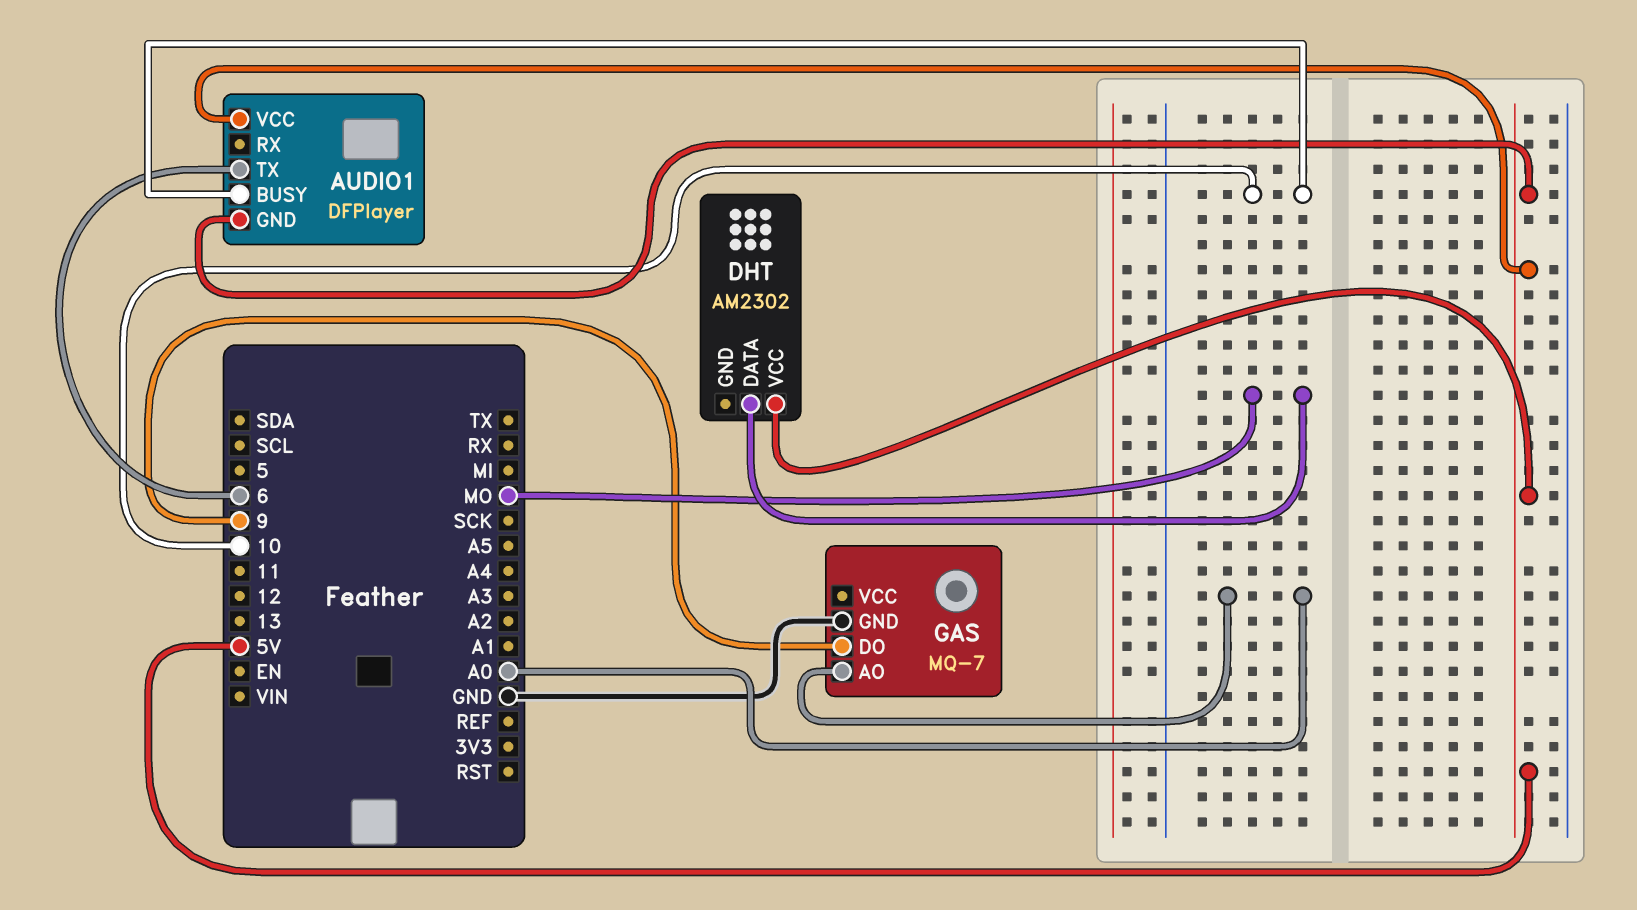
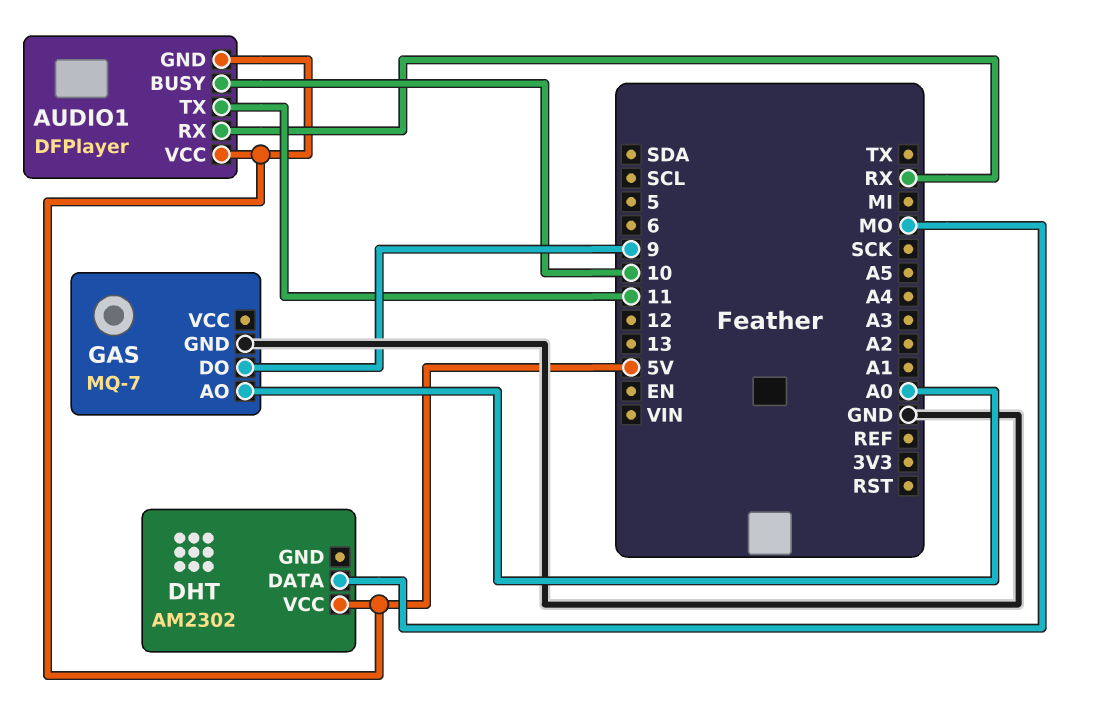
AUDIO1 pin RX: none -> RX
AUDIO1 pin TX: 6 -> 11

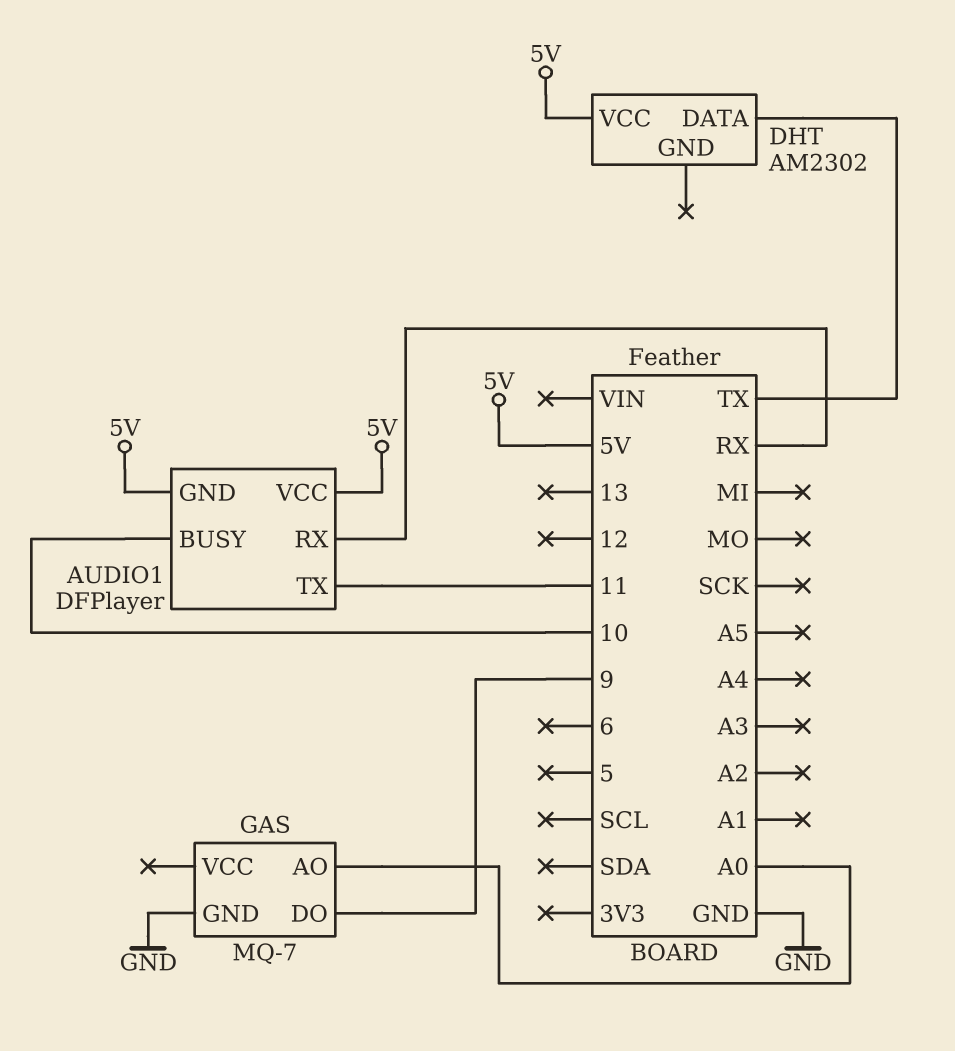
DHT pin DATA: MO -> TX

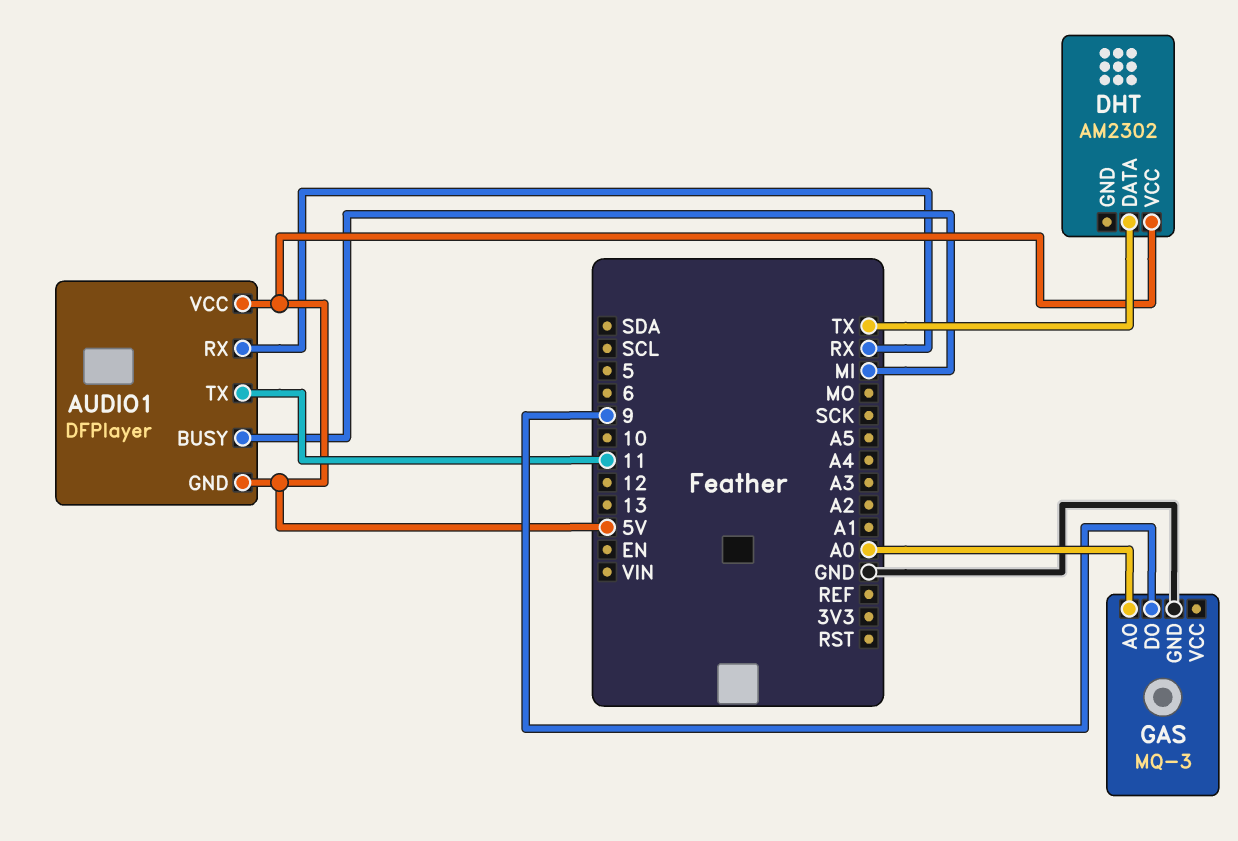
AUDIO1 pin BUSY: 10 -> MI
GAS: MQ-7 -> MQ-3

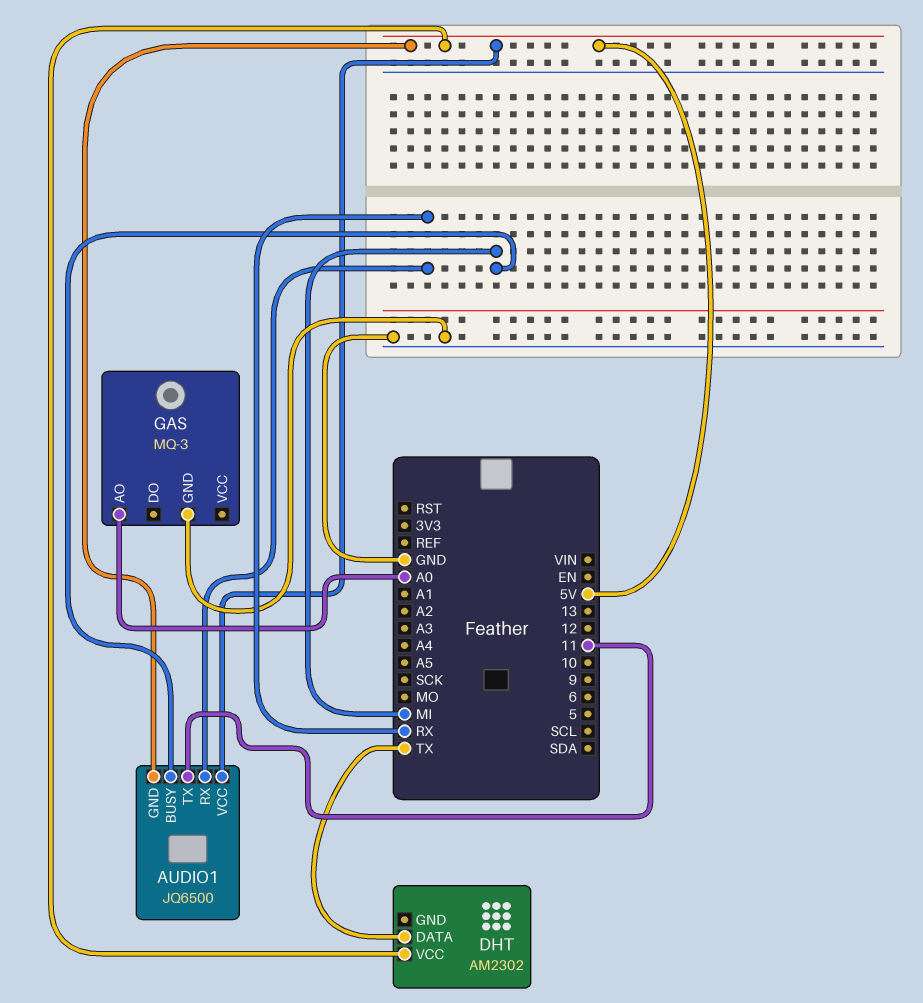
AUDIO1: DFPlayer -> JQ6500
GAS pin DO: 9 -> none

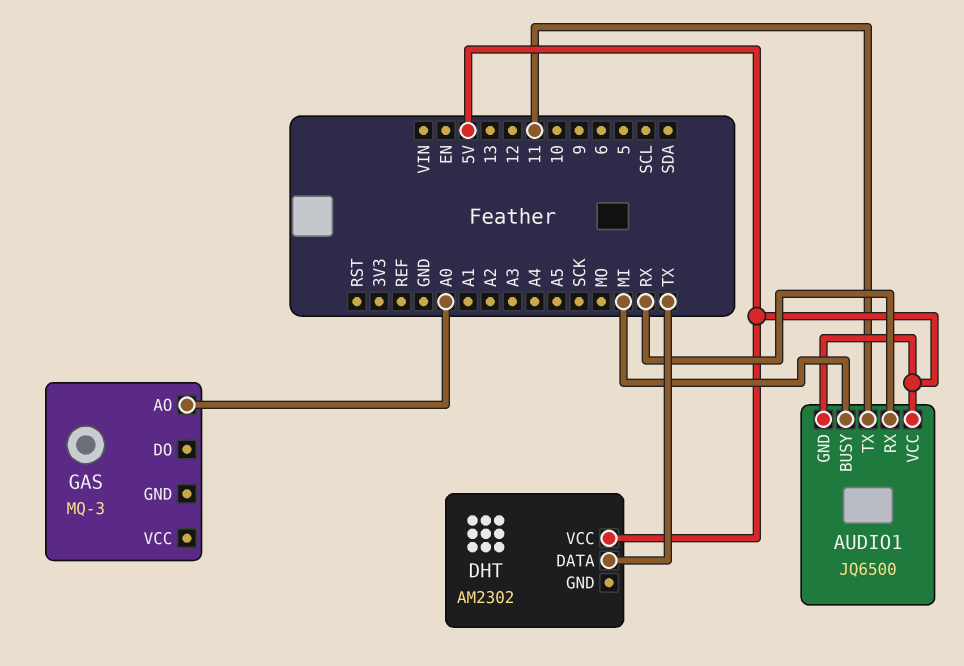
GAS pin GND: GND -> none

